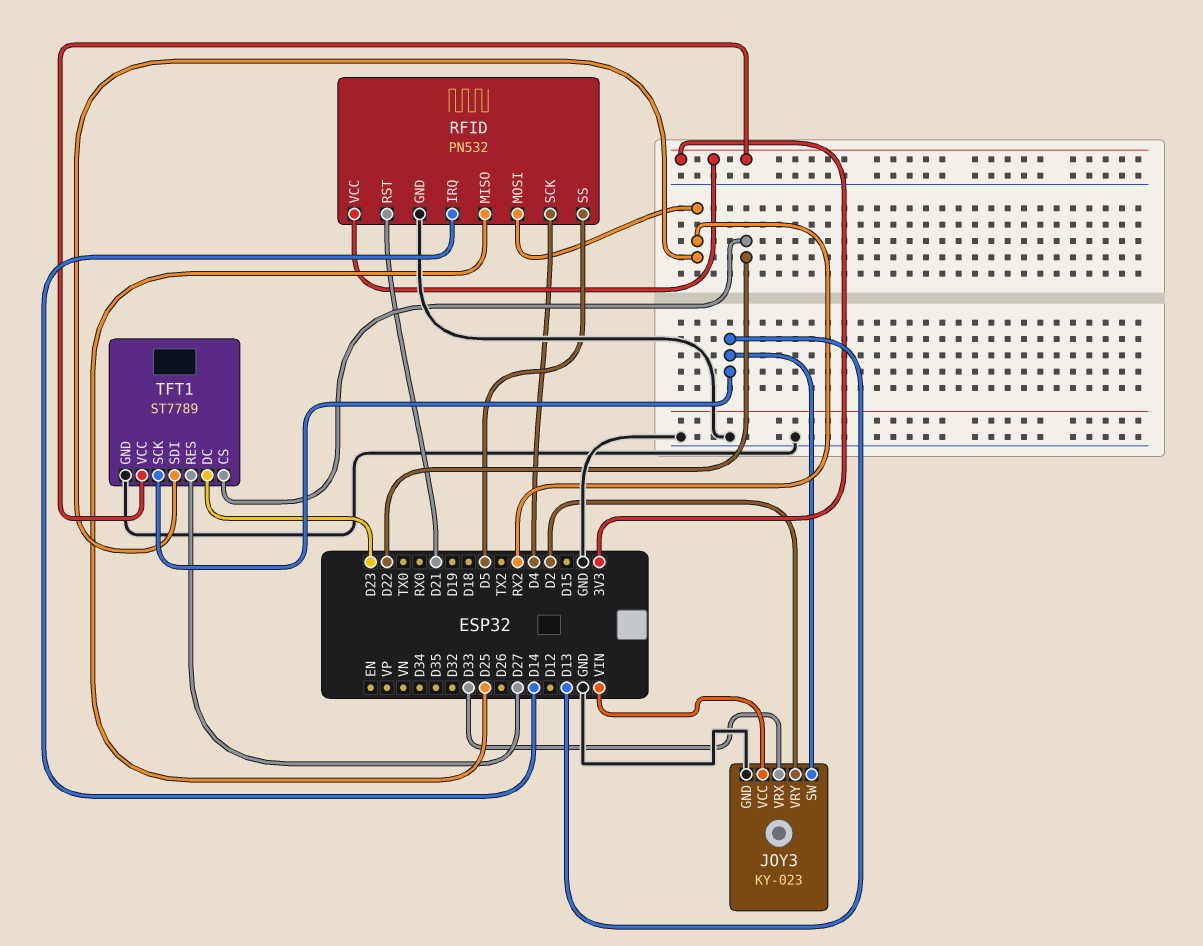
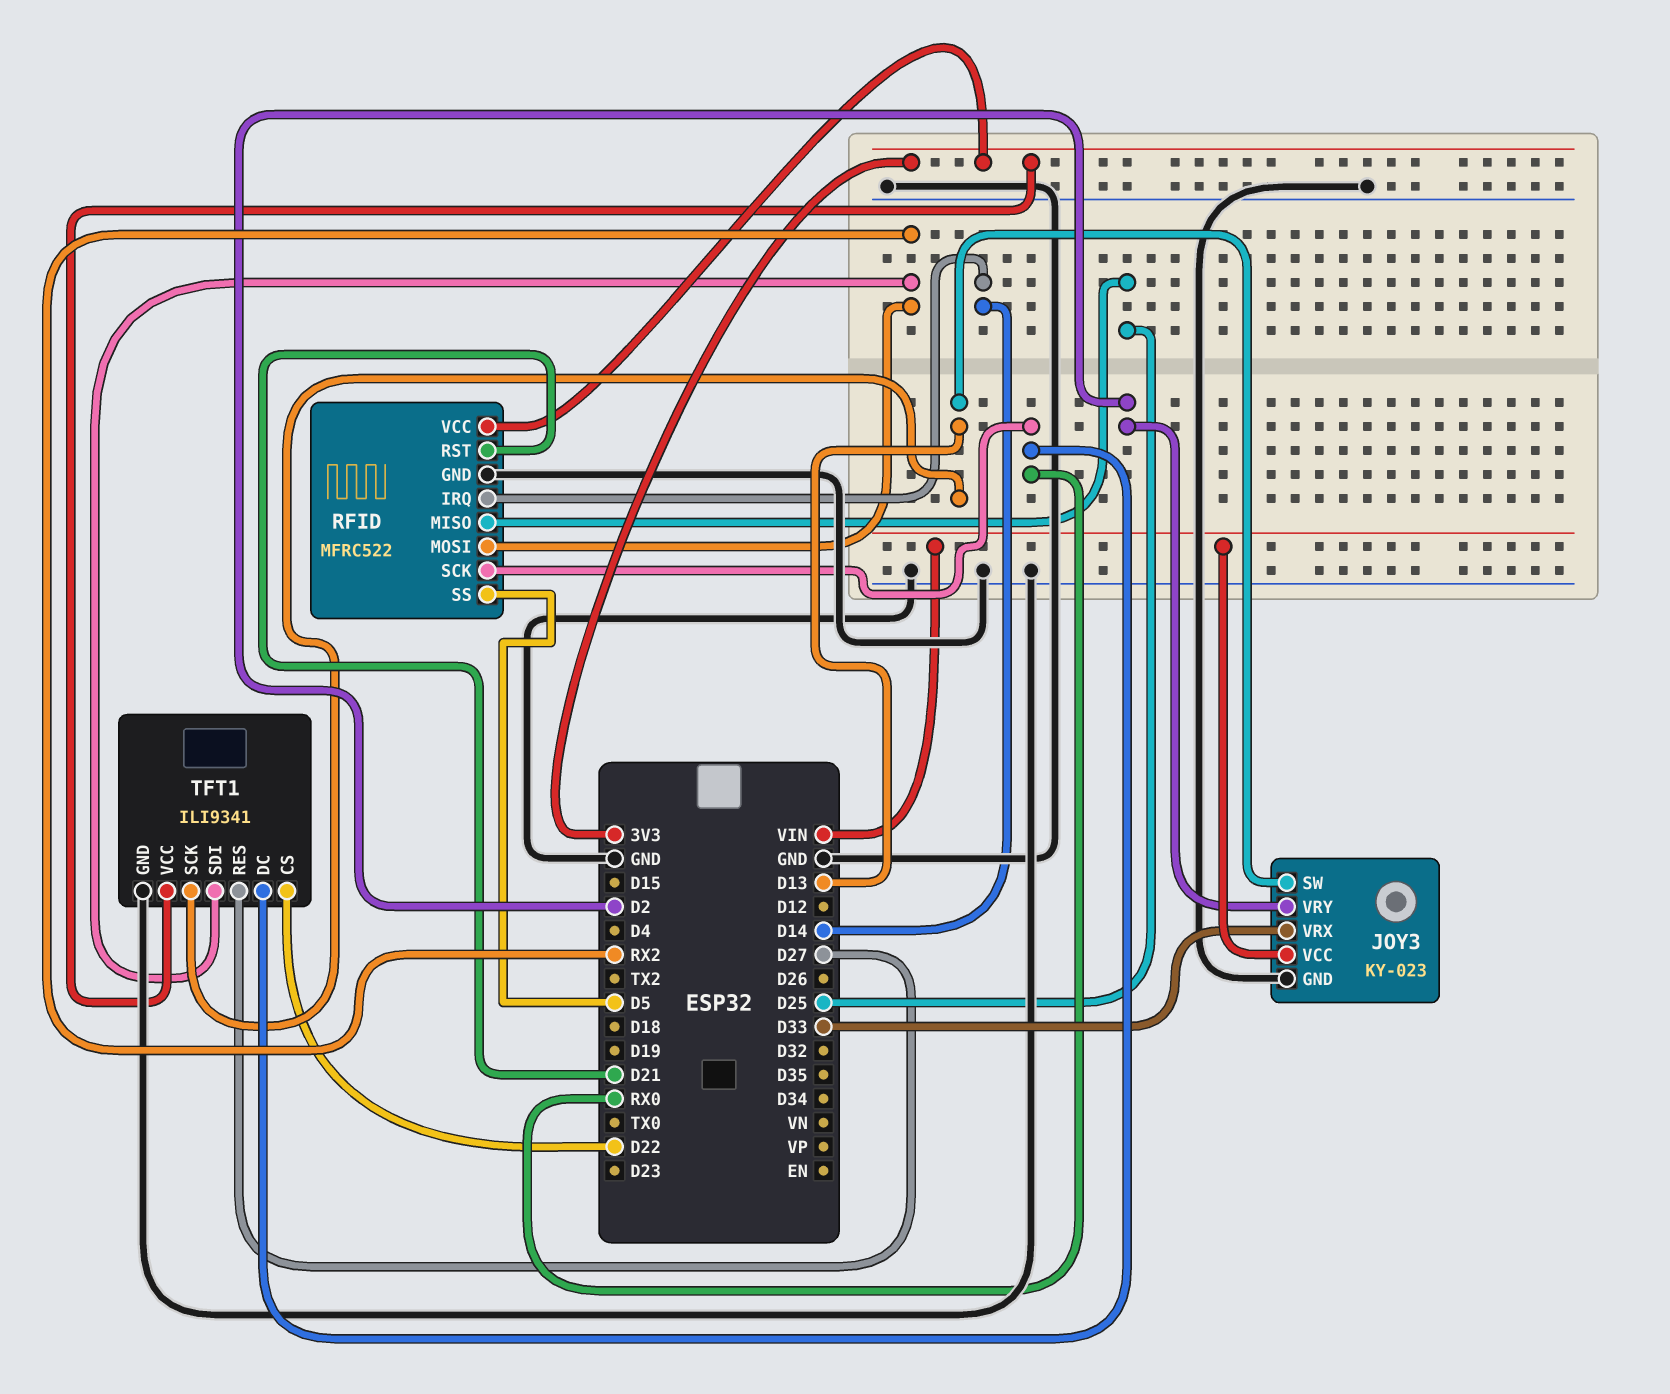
RFID: PN532 -> MFRC522
RFID pin SCK: D4 -> RX0
TFT1: ST7789 -> ILI9341
TFT1 pin DC: D23 -> RX0

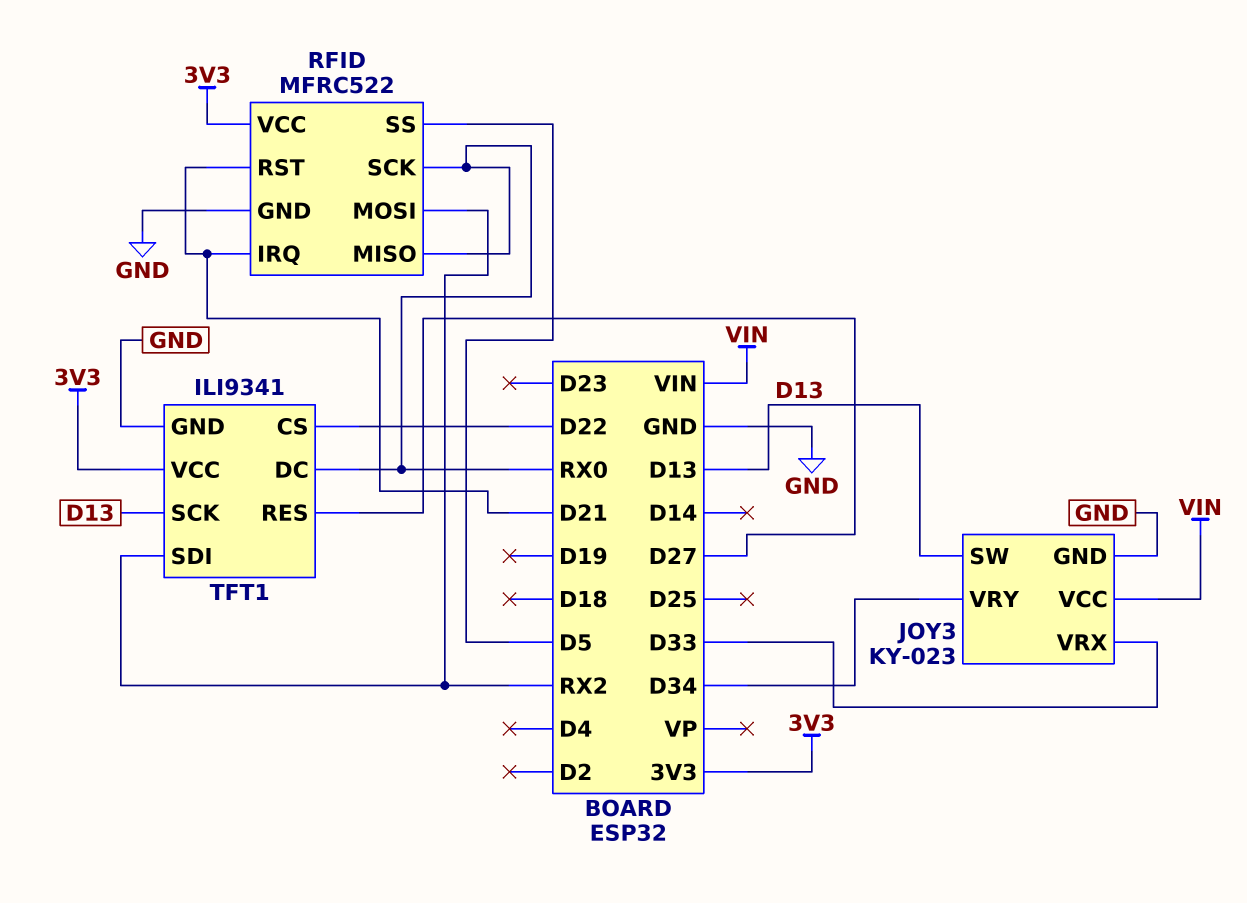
JOY3 pin VRY: D2 -> D34
RFID pin IRQ: D14 -> D21
RFID pin MISO: D25 -> RX0

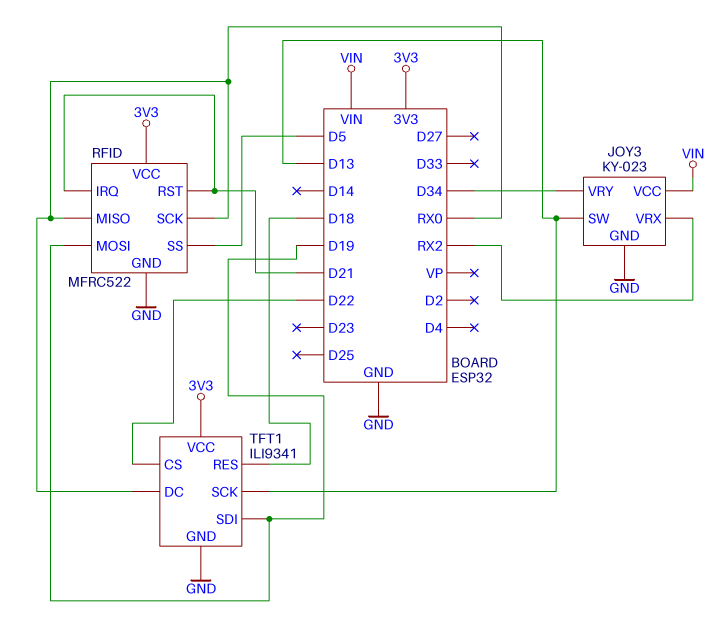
JOY3 pin VRX: D33 -> RX2
RFID pin MOSI: RX2 -> D19
TFT1 pin RES: D27 -> D18
TFT1 pin SDI: RX2 -> D19

